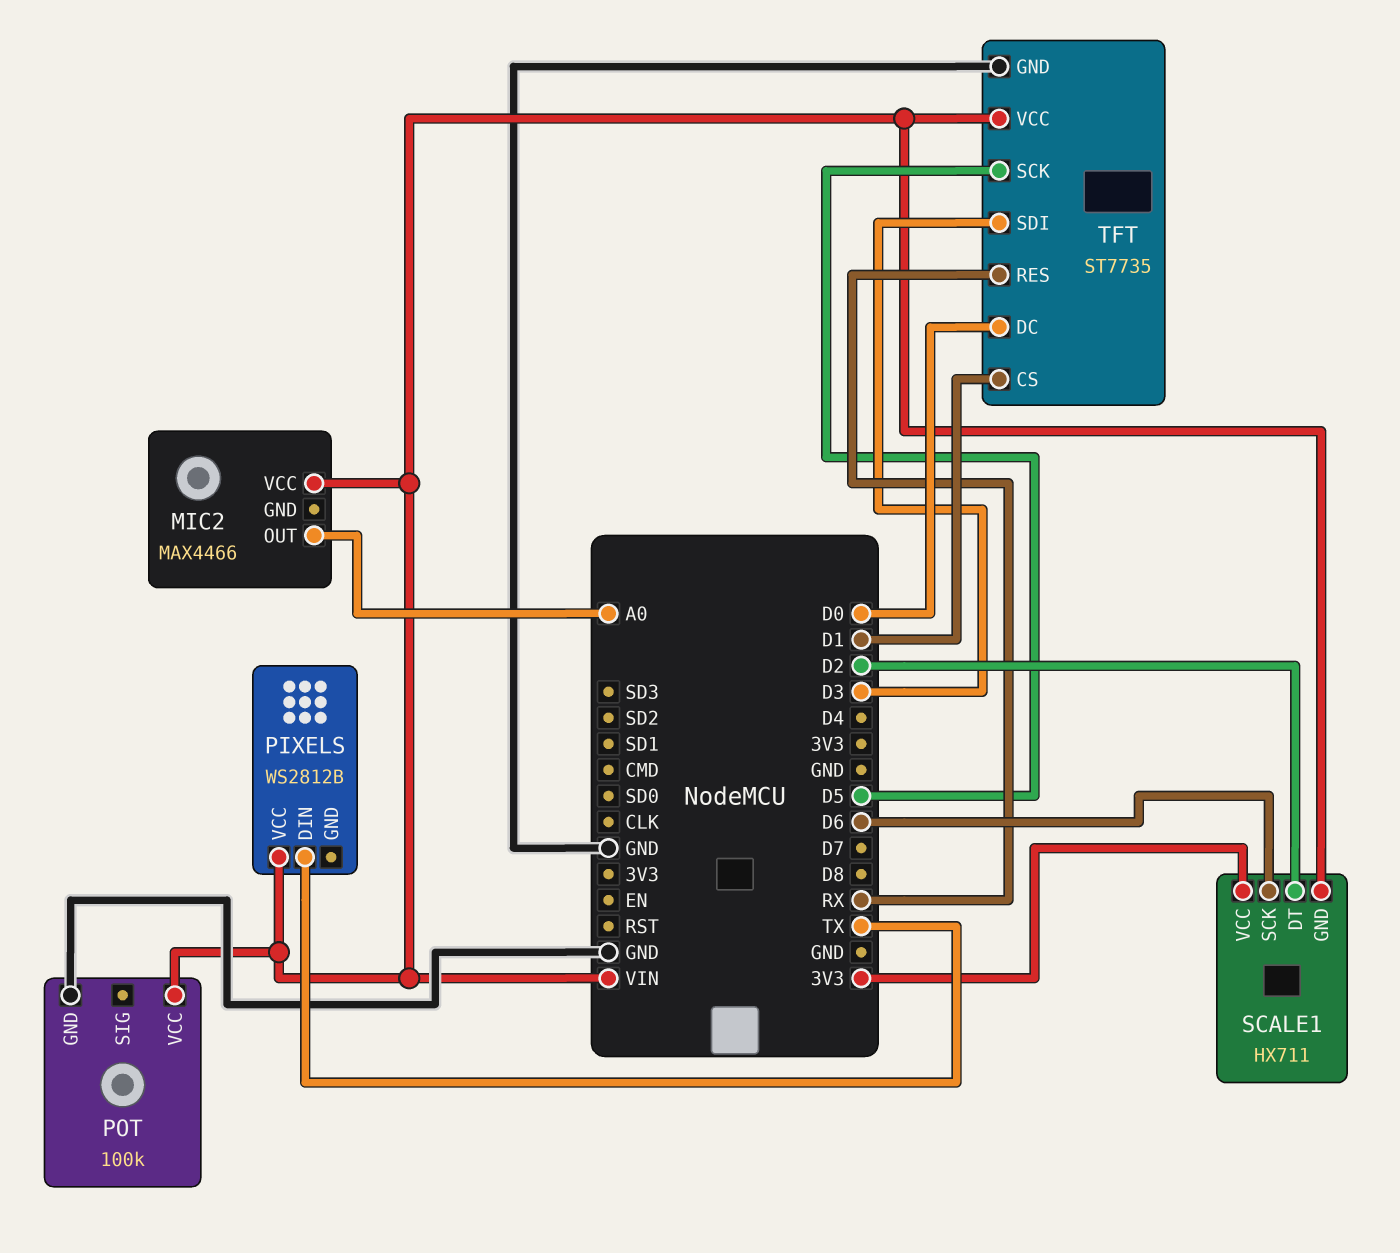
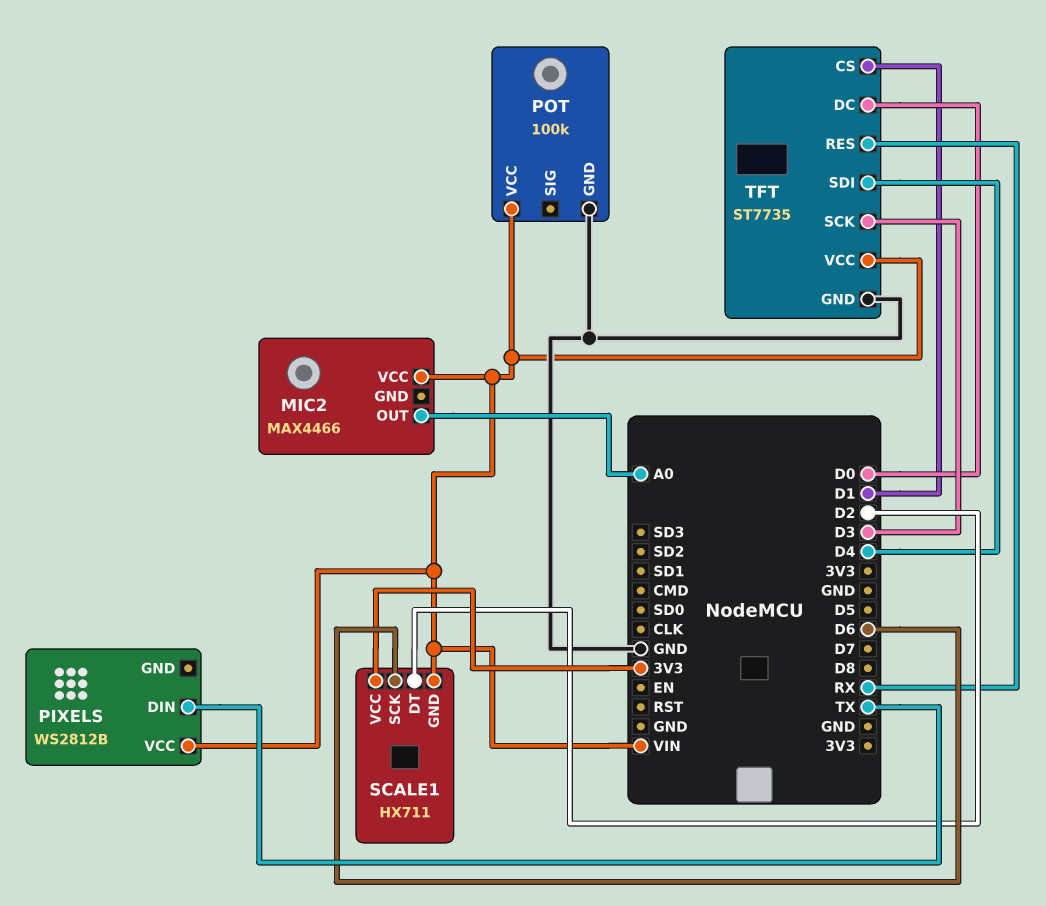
TFT pin SCK: D5 -> D3
TFT pin SDI: D3 -> D4

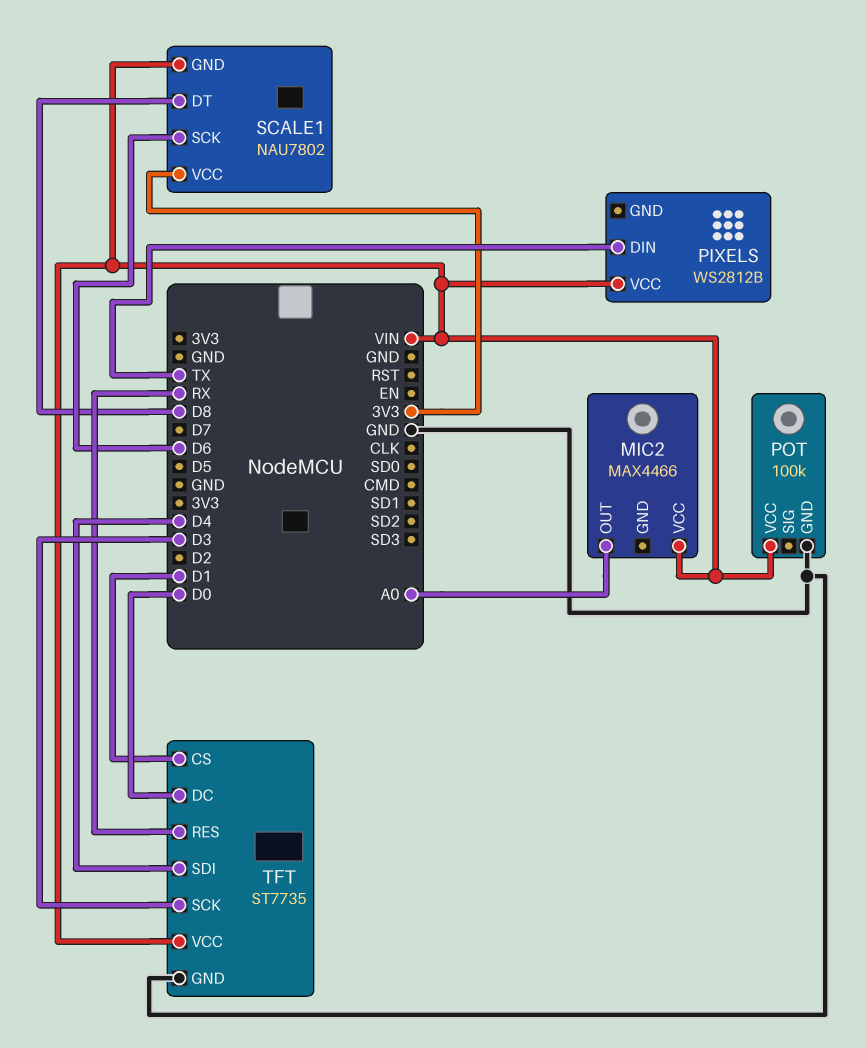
SCALE1: HX711 -> NAU7802
SCALE1 pin DT: D2 -> D8

